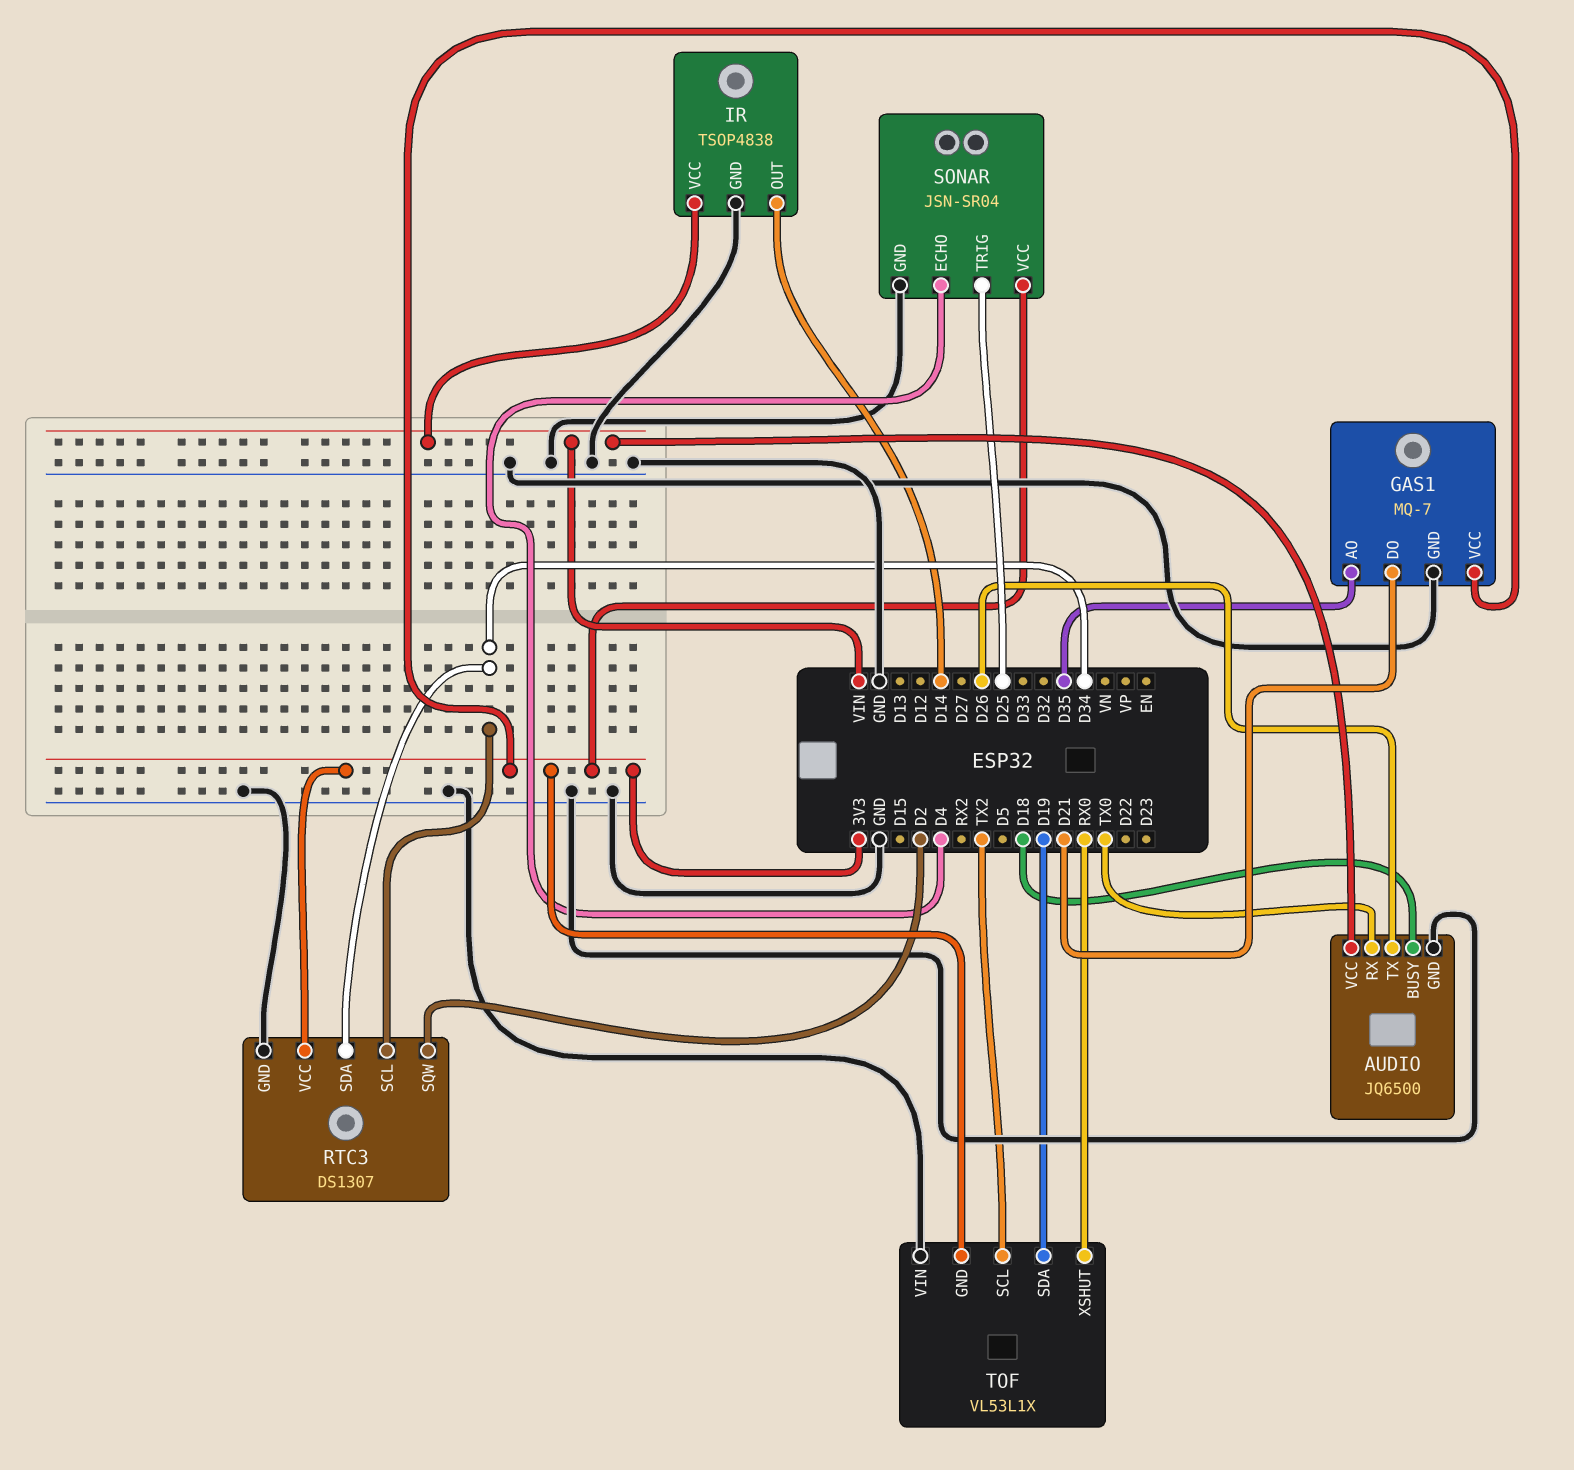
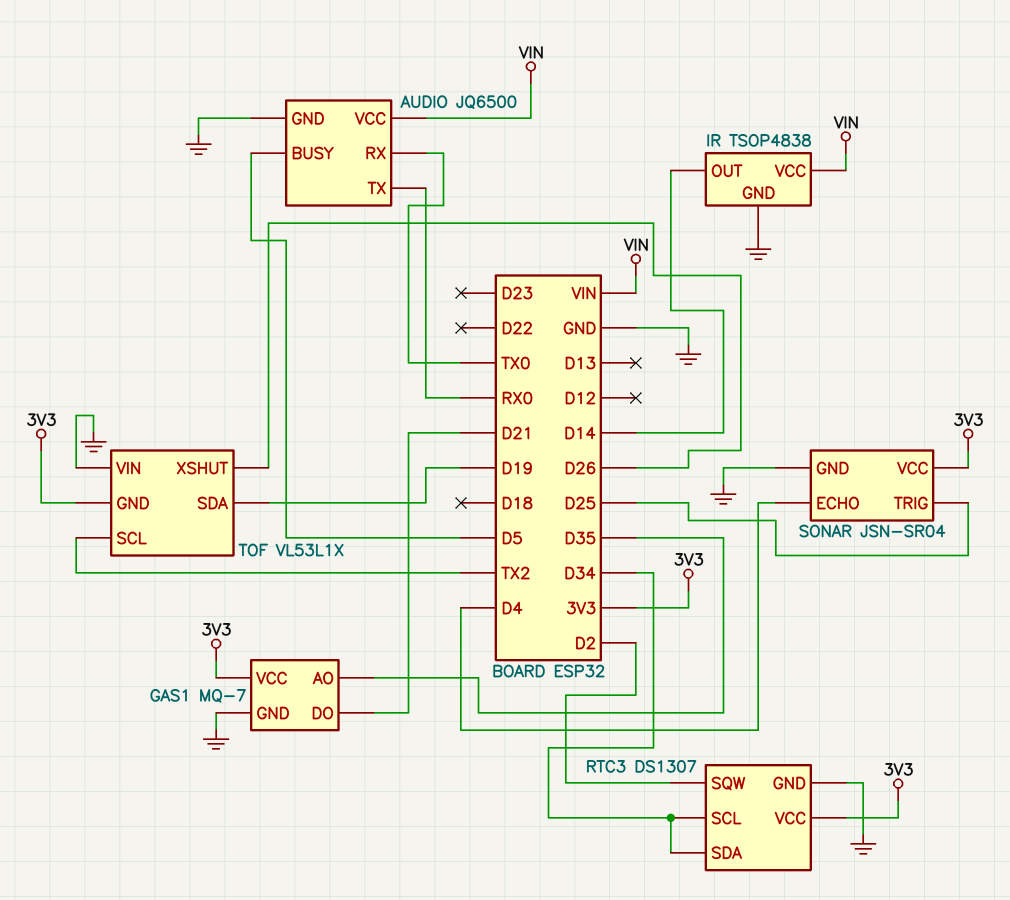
AUDIO pin BUSY: D18 -> D5
AUDIO pin TX: D26 -> RX0
TOF pin XSHUT: RX0 -> D26

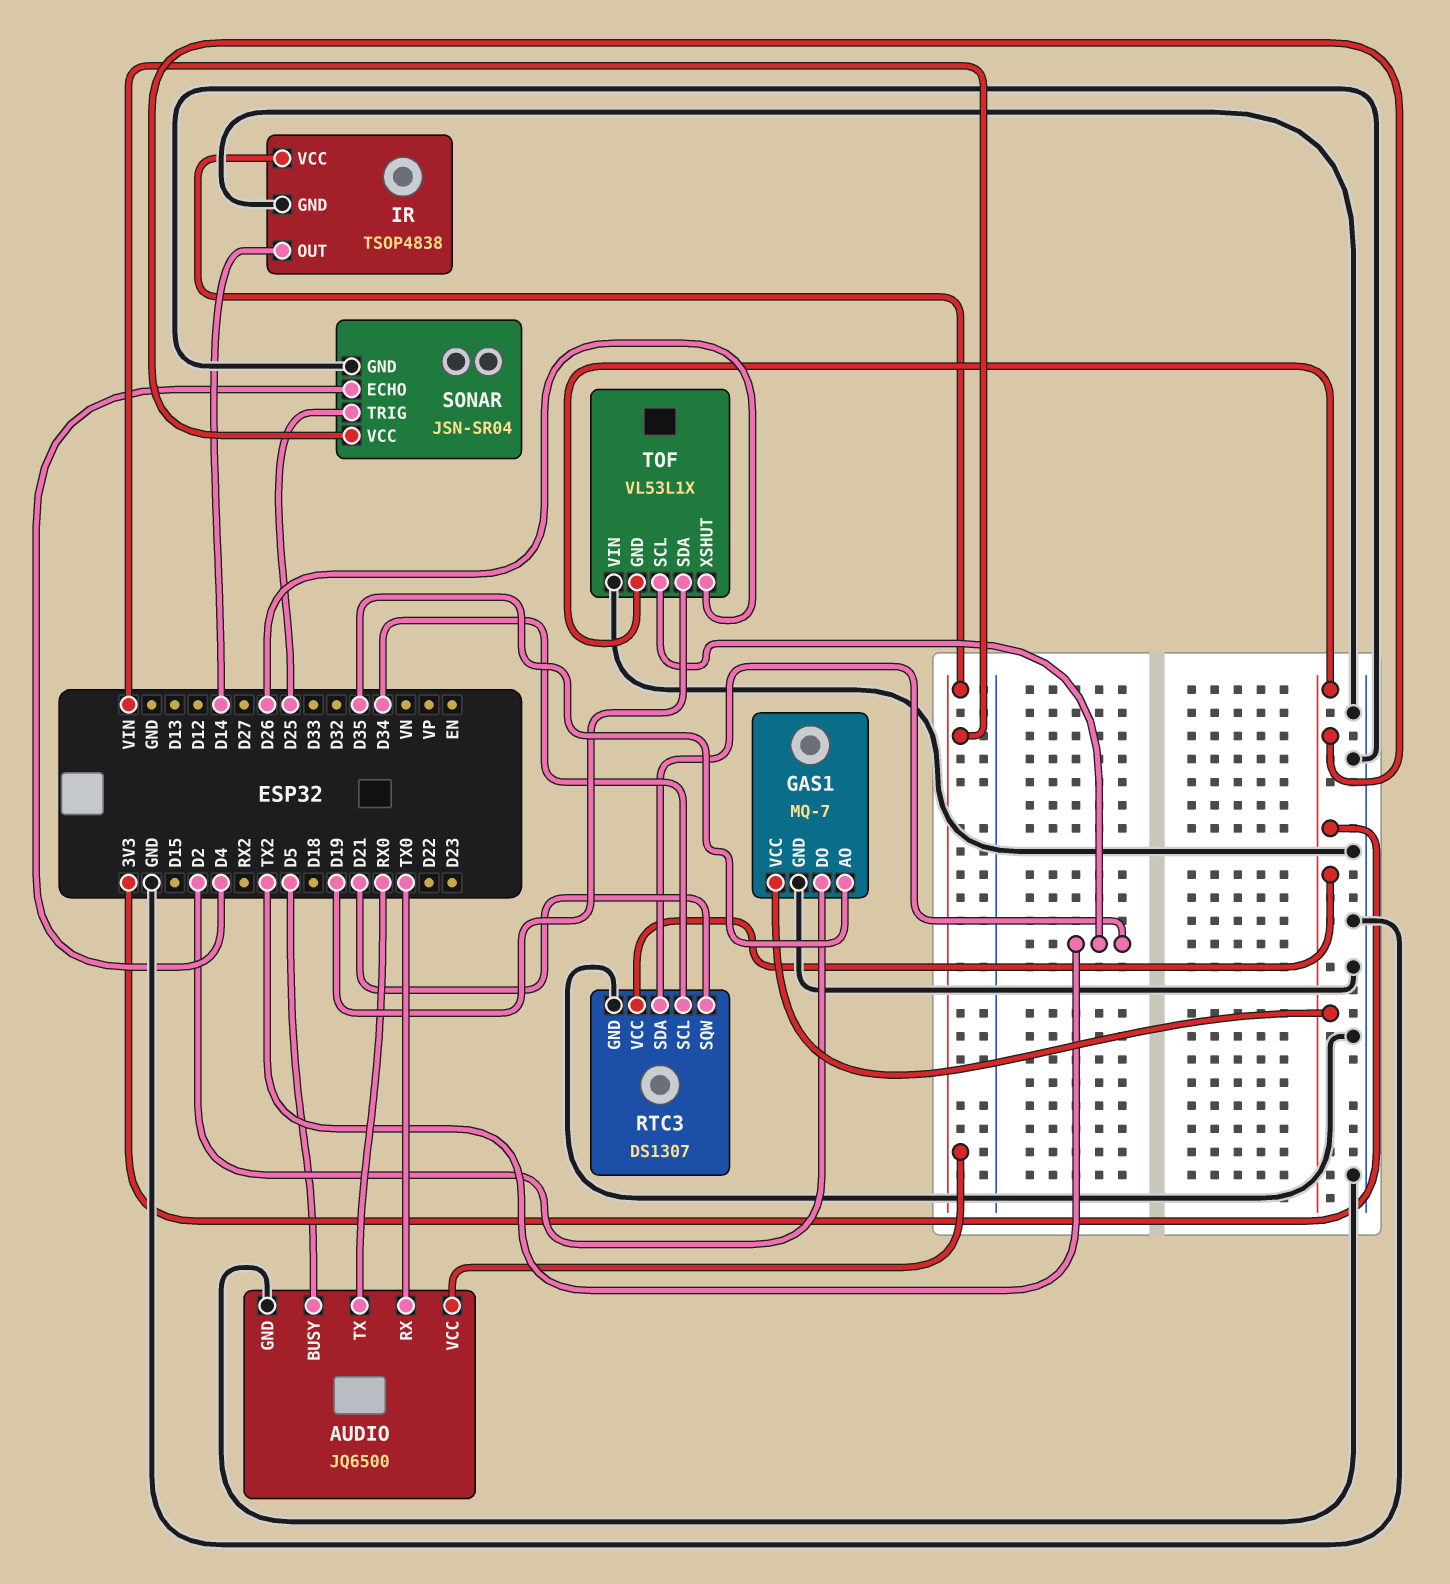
GAS1 pin DO: D21 -> D2
RTC3 pin SDA: D34 -> TX2
RTC3 pin SQW: D2 -> D21

